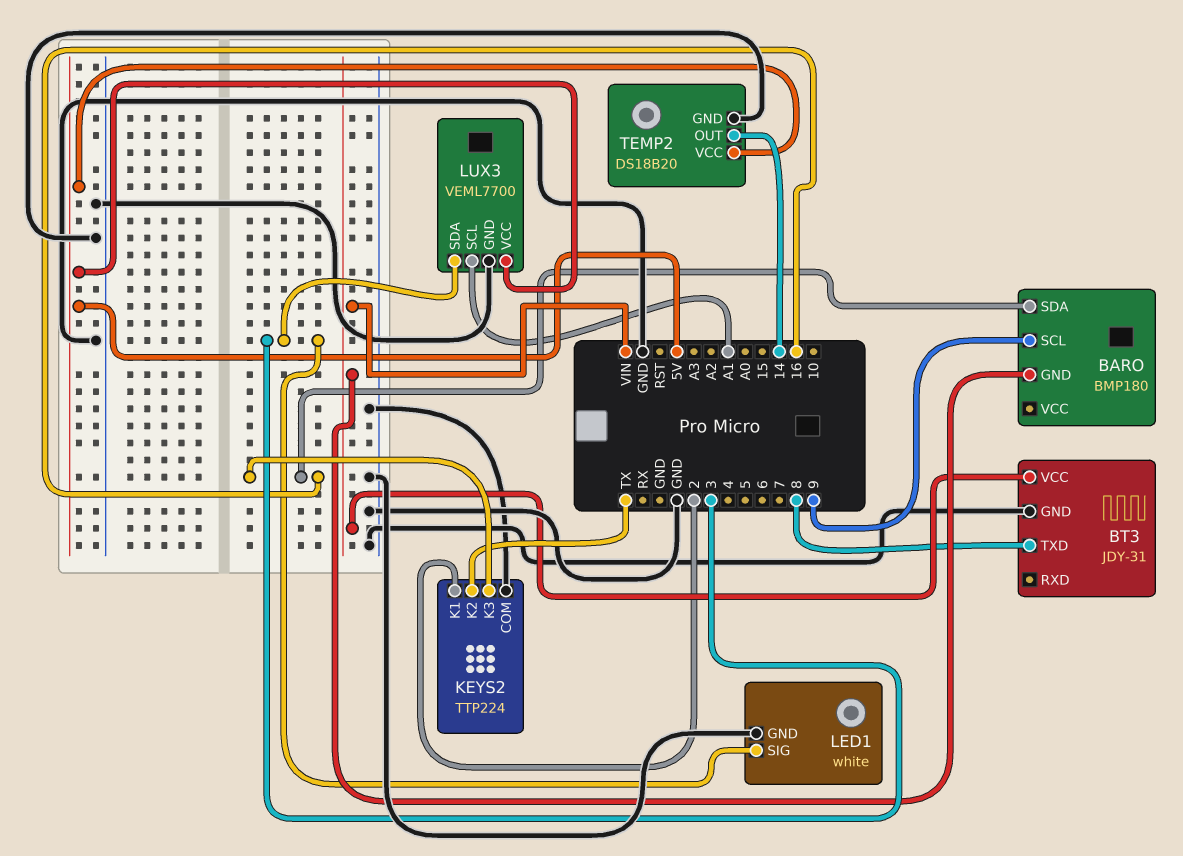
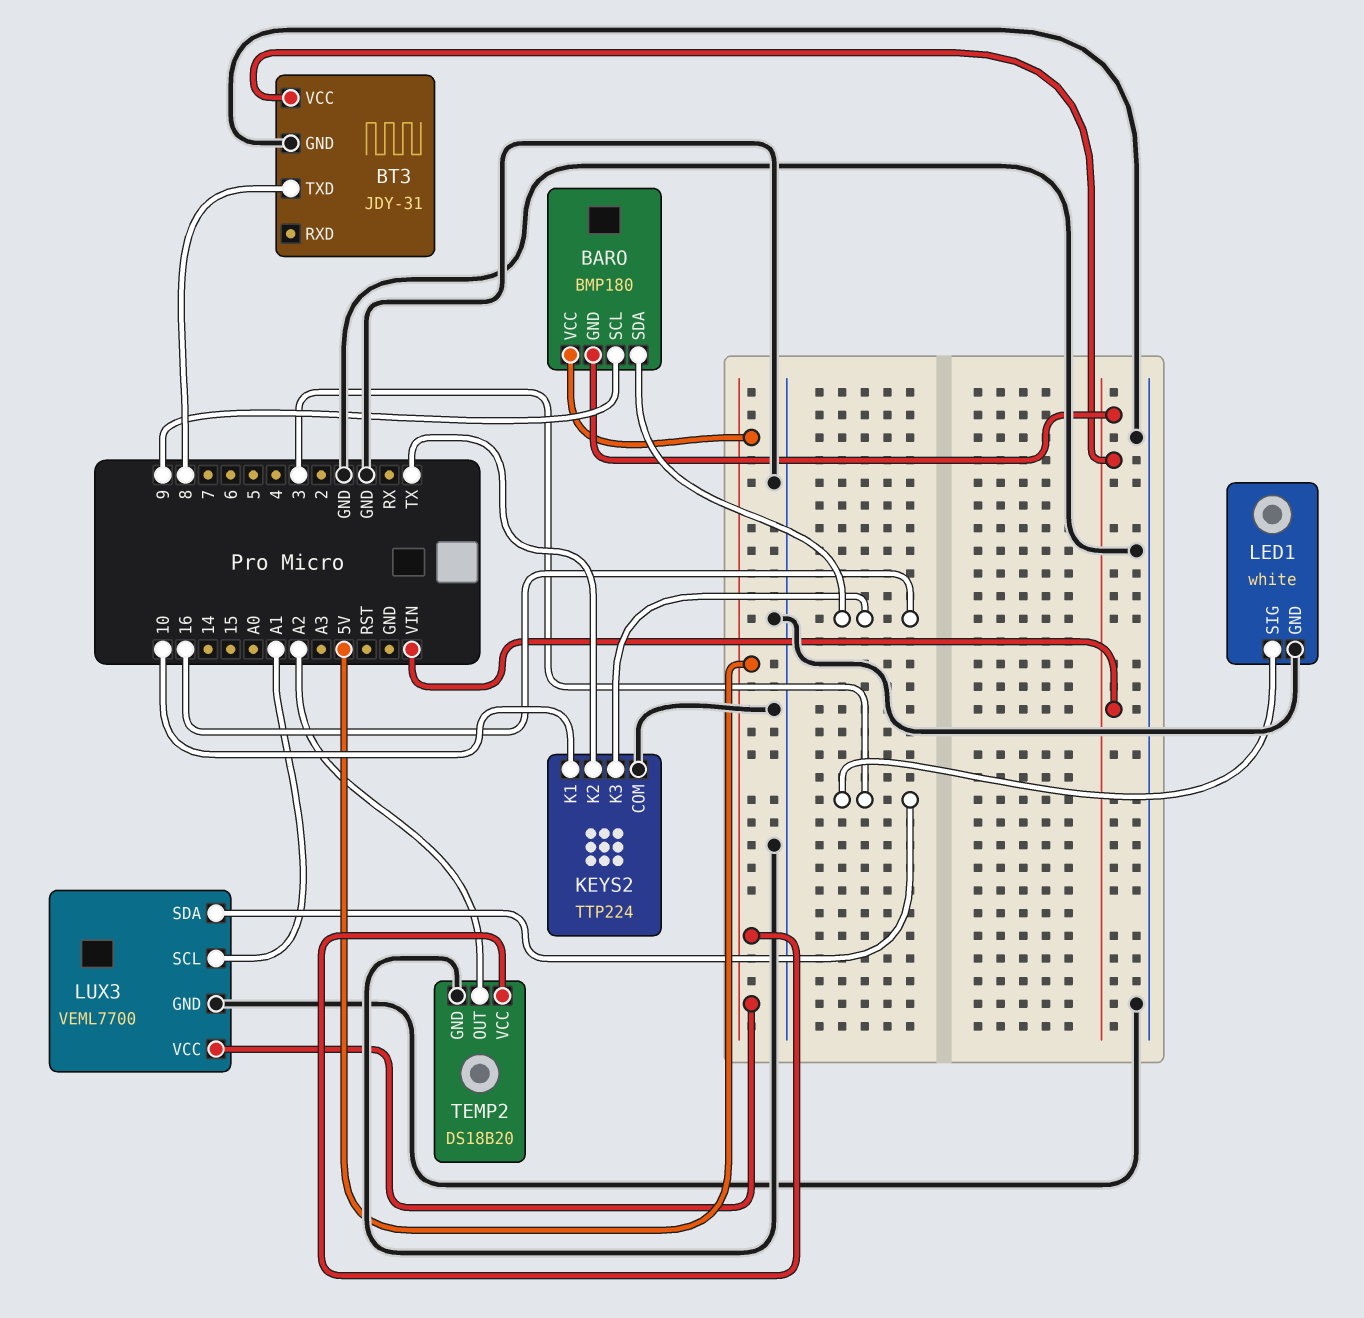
BARO pin VCC: none -> 5V
KEYS2 pin K1: 2 -> 10
TEMP2 pin OUT: 14 -> A2

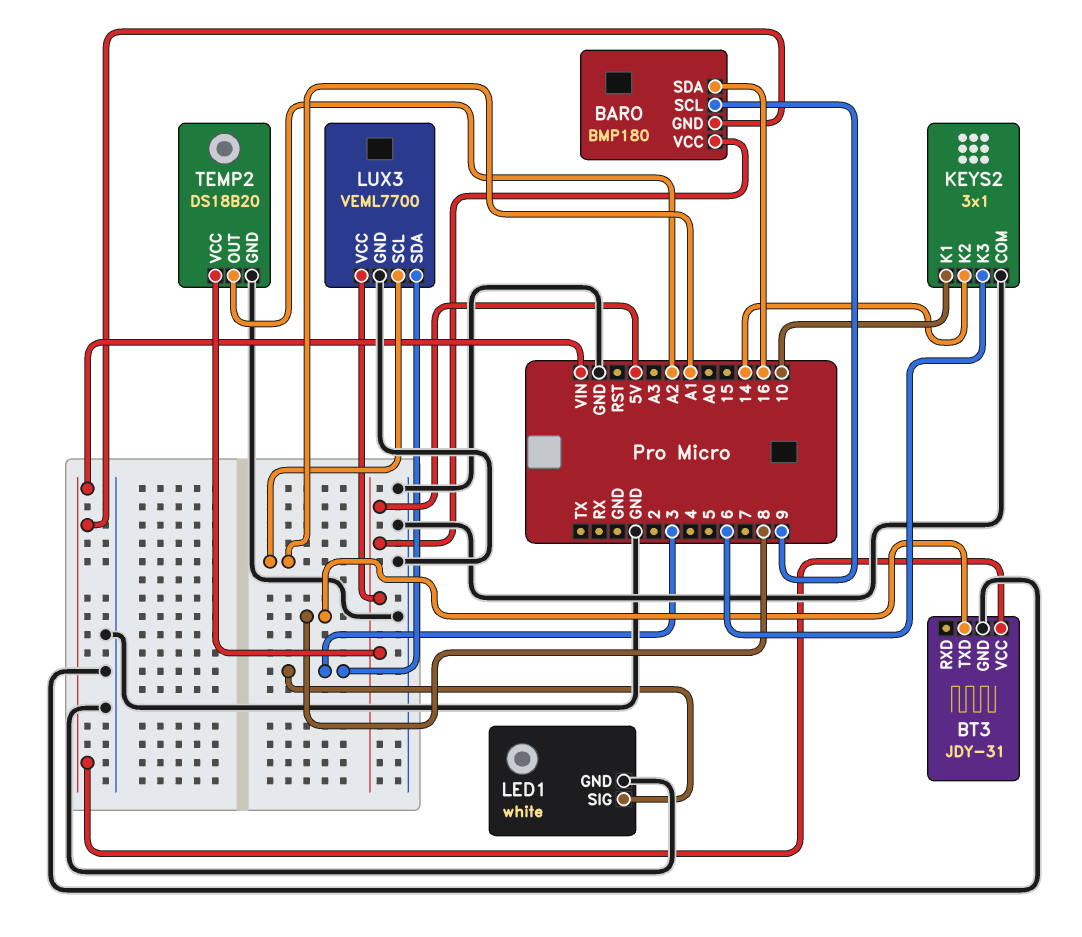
KEYS2: TTP224 -> 3x1
KEYS2 pin K2: TX -> 14
KEYS2 pin K3: 16 -> 6

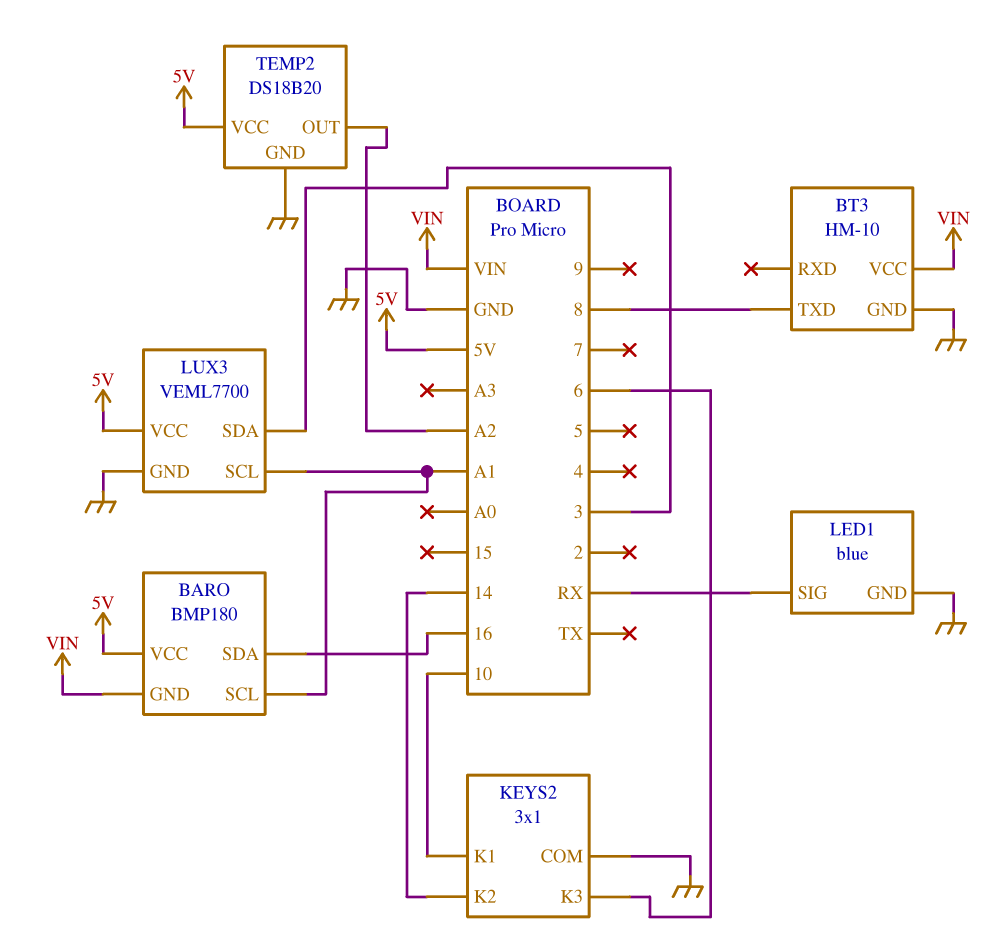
BARO pin SCL: 9 -> A1
BT3: JDY-31 -> HM-10
LED1: white -> blue
LED1 pin SIG: 3 -> RX

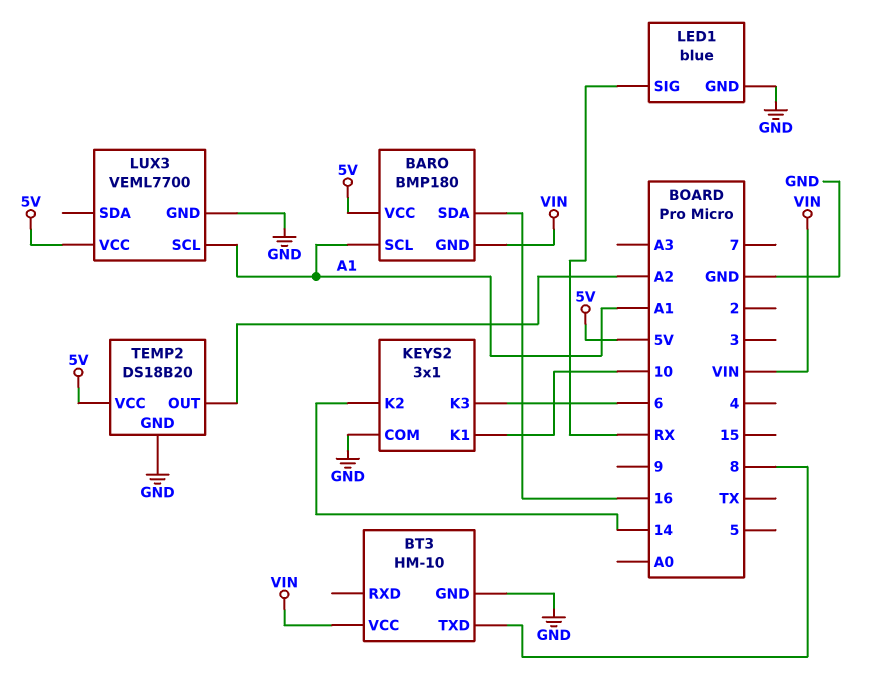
LUX3 pin SDA: 3 -> none

